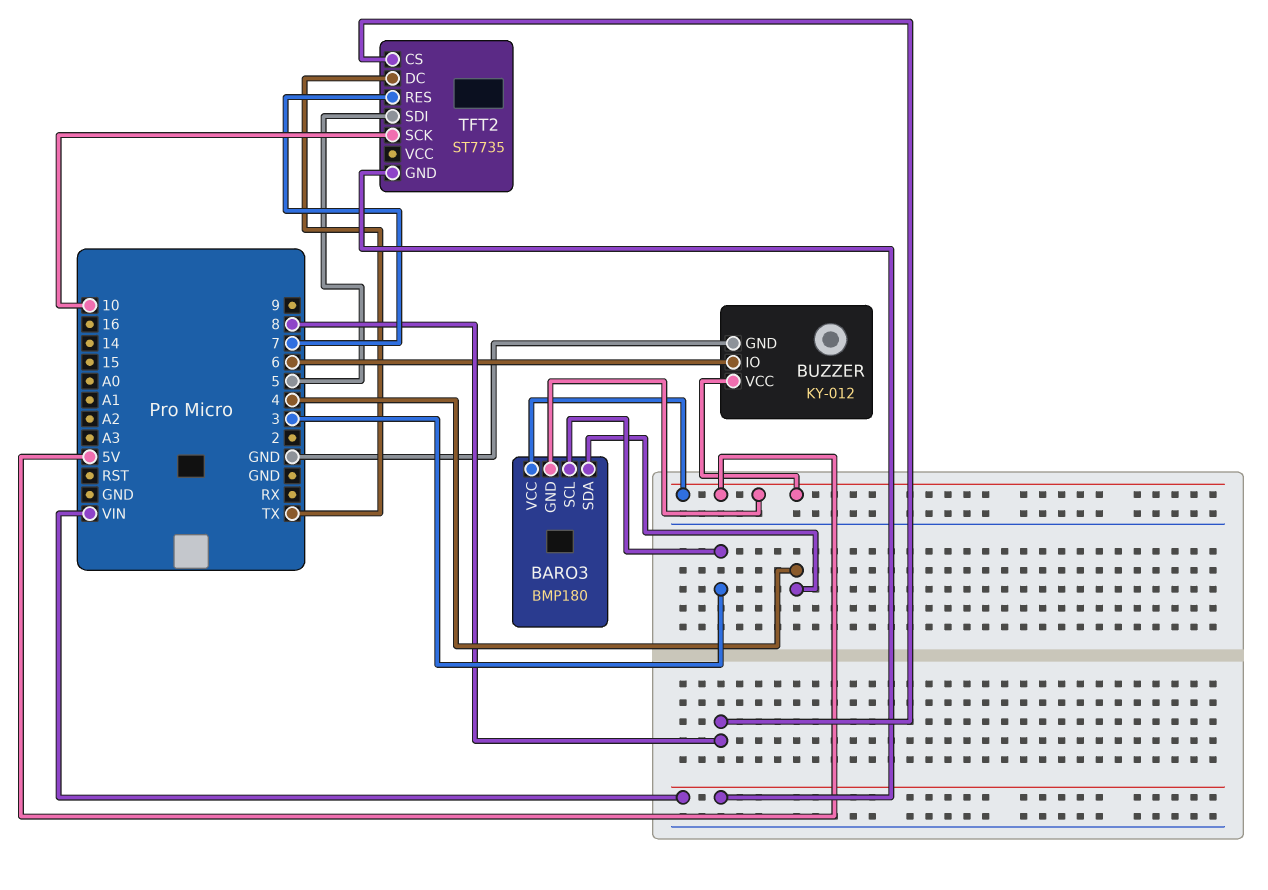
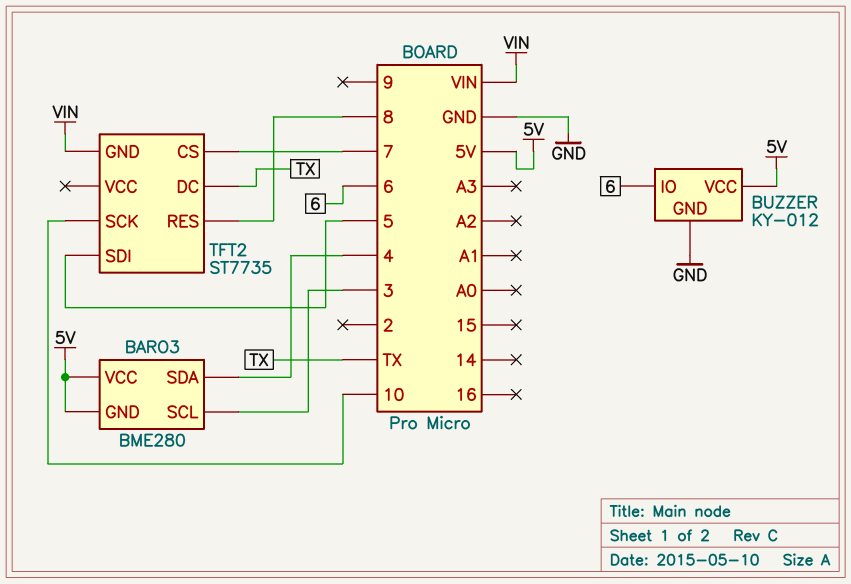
BARO3: BMP180 -> BME280
TFT2 pin CS: 8 -> 7
TFT2 pin RES: 7 -> 8

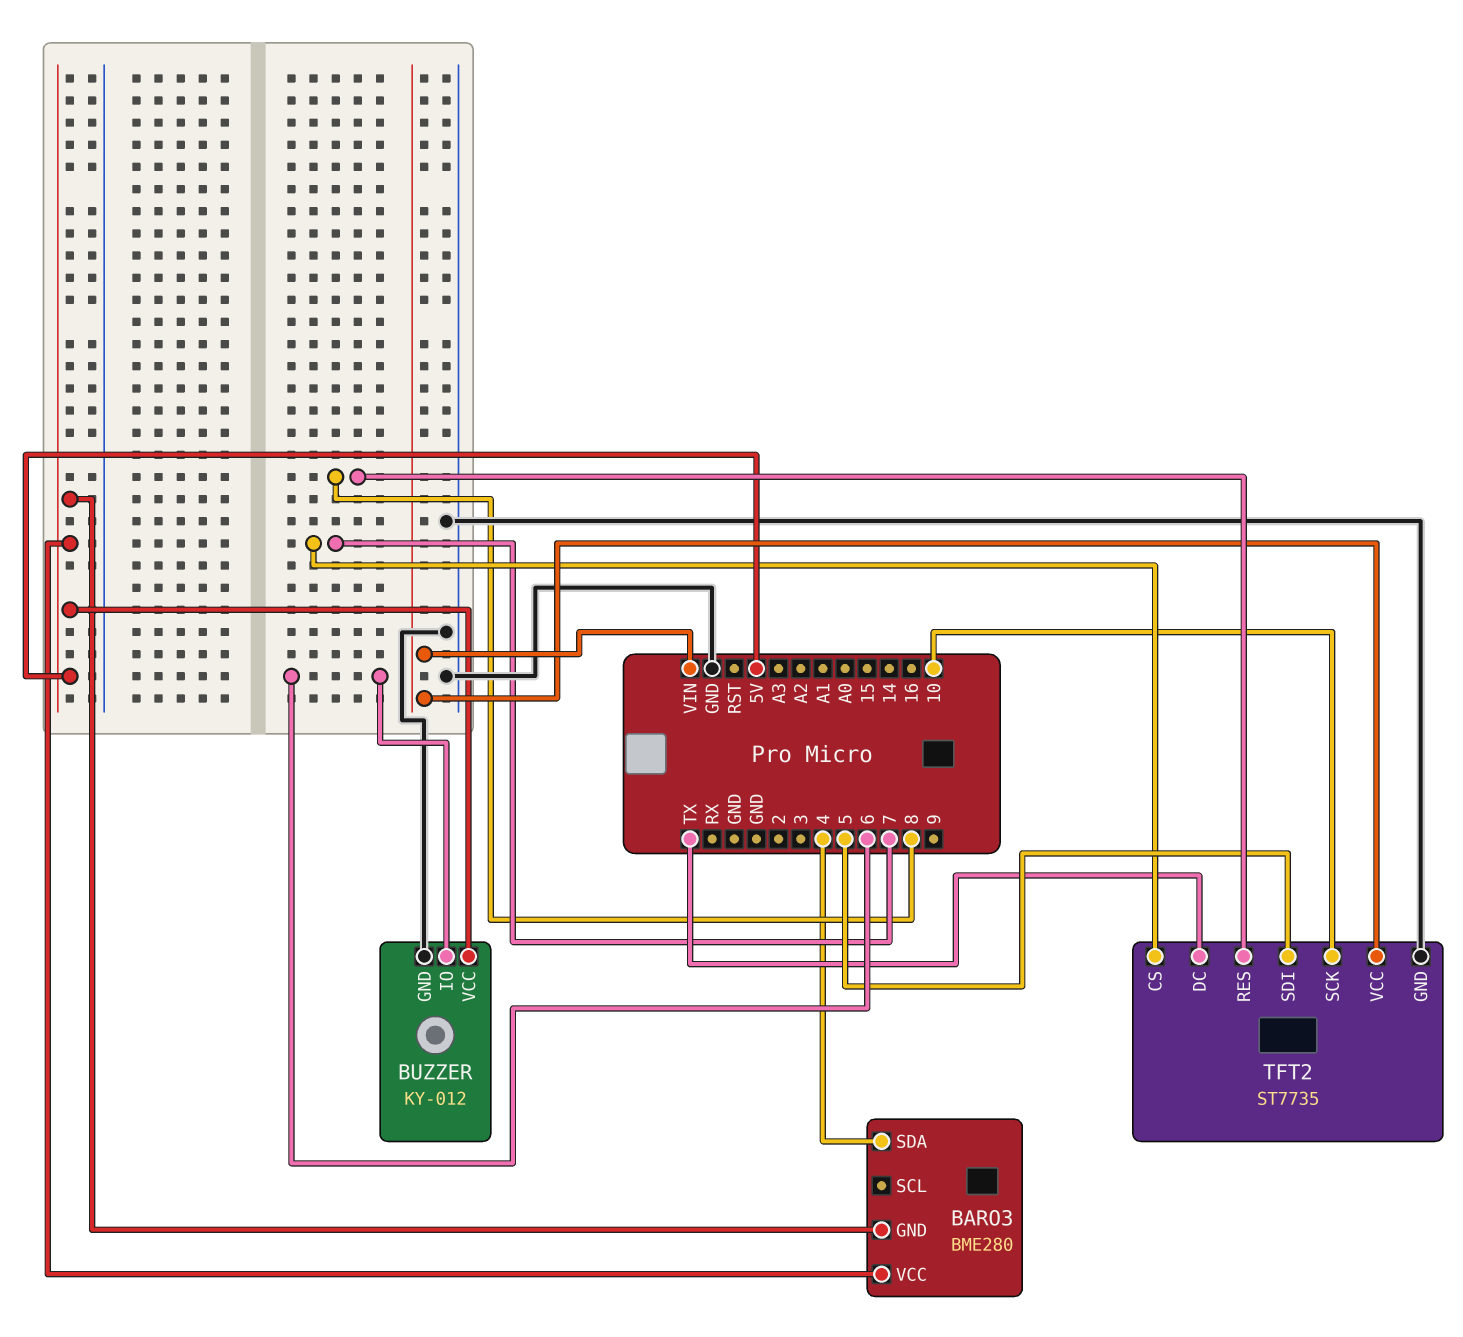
BARO3 pin SCL: 3 -> none
TFT2 pin GND: VIN -> GND
TFT2 pin VCC: none -> VIN

